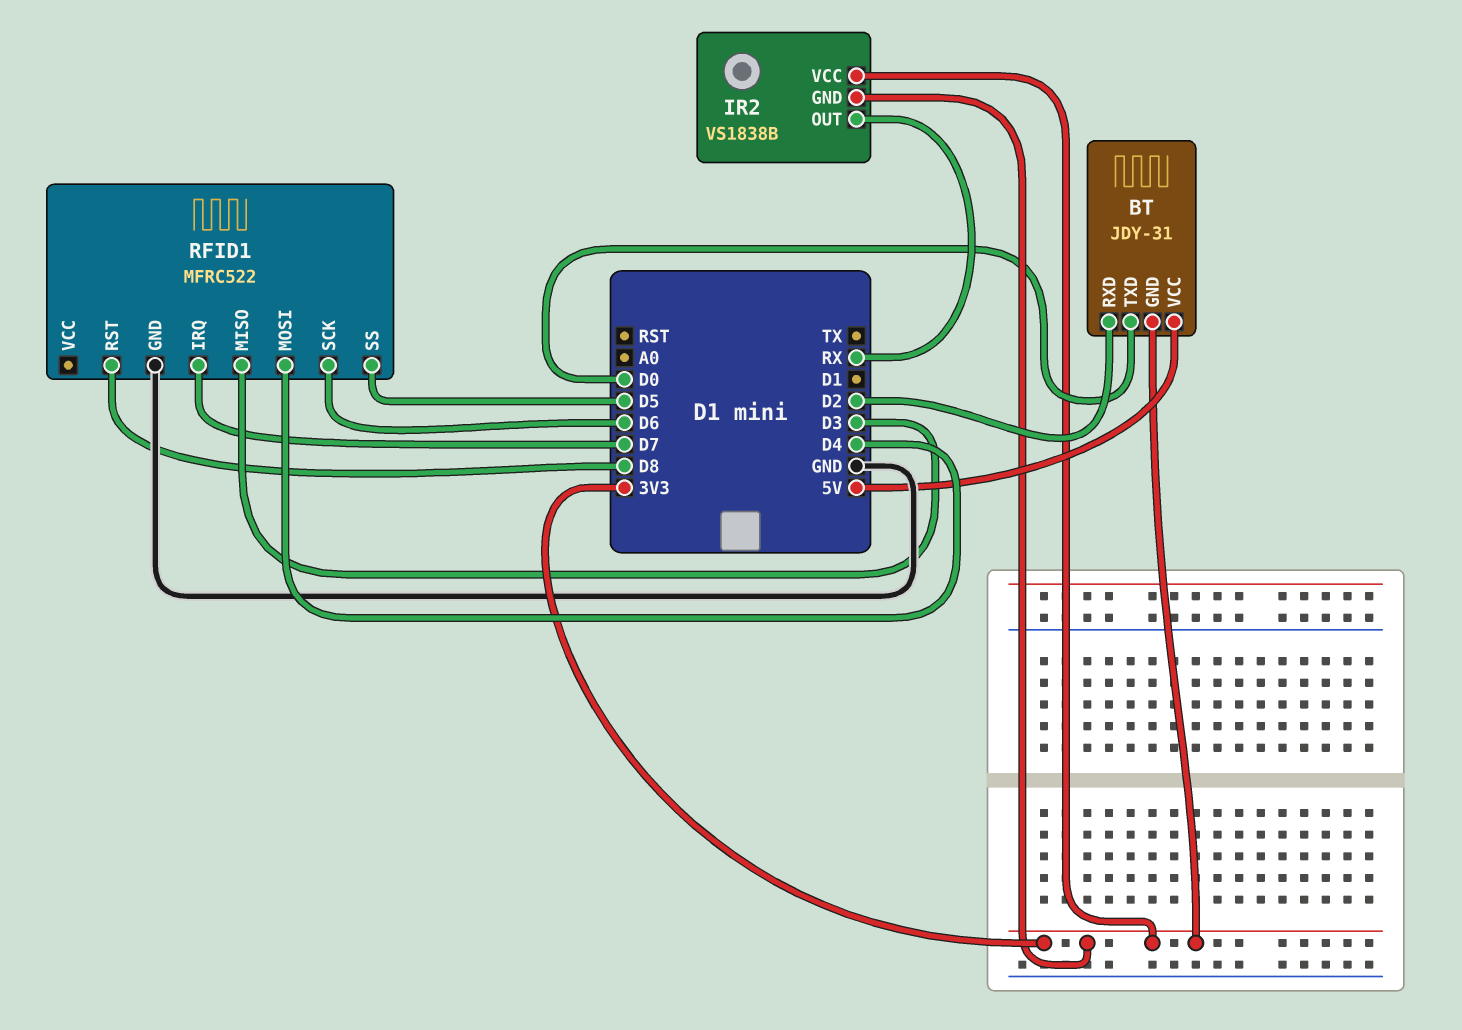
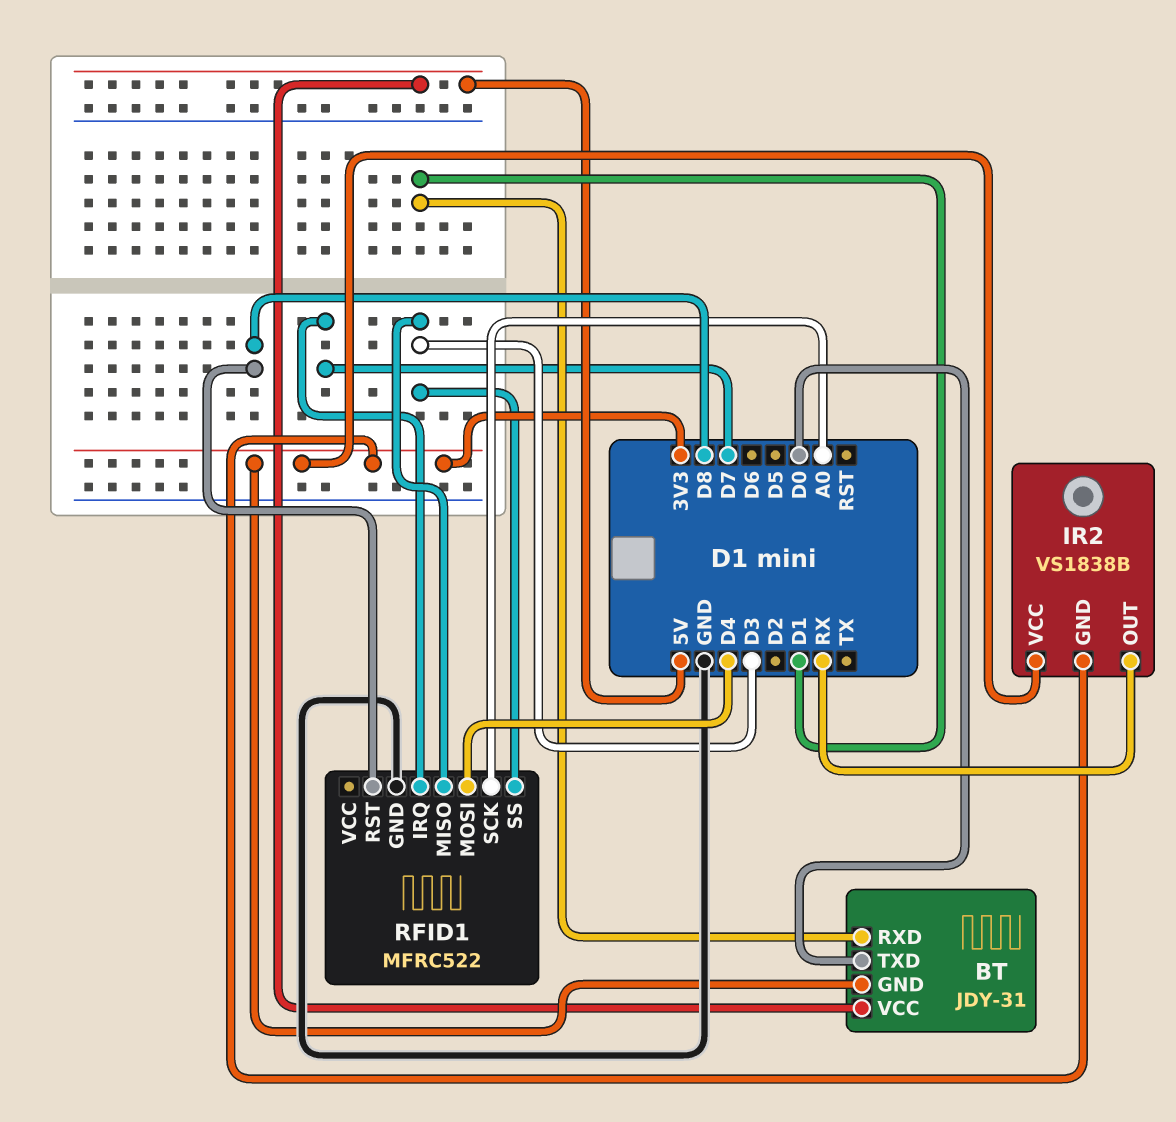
BT pin RXD: D2 -> D1
RFID1 pin SCK: D6 -> A0
RFID1 pin SS: D5 -> D3

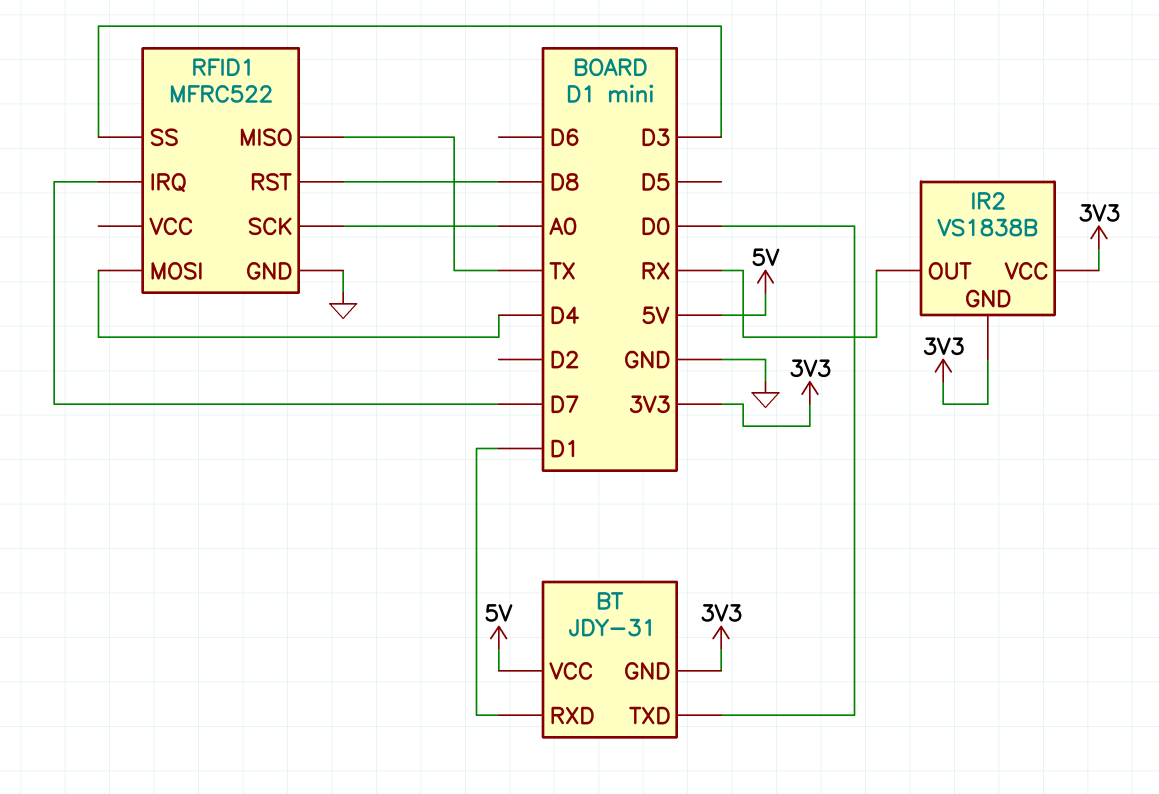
RFID1 pin MISO: D3 -> TX

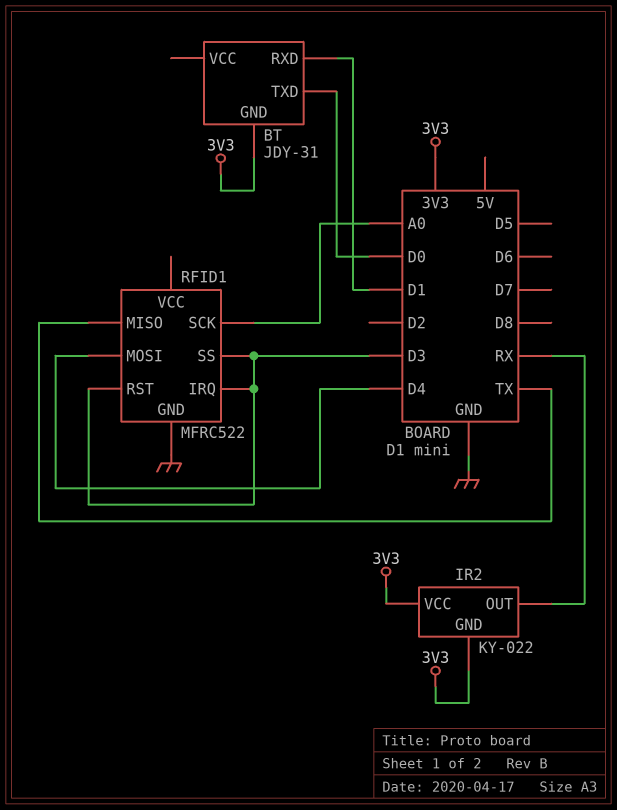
BT pin VCC: 5V -> none
IR2: VS1838B -> KY-022
RFID1 pin IRQ: D7 -> D3
RFID1 pin RST: D8 -> D3

